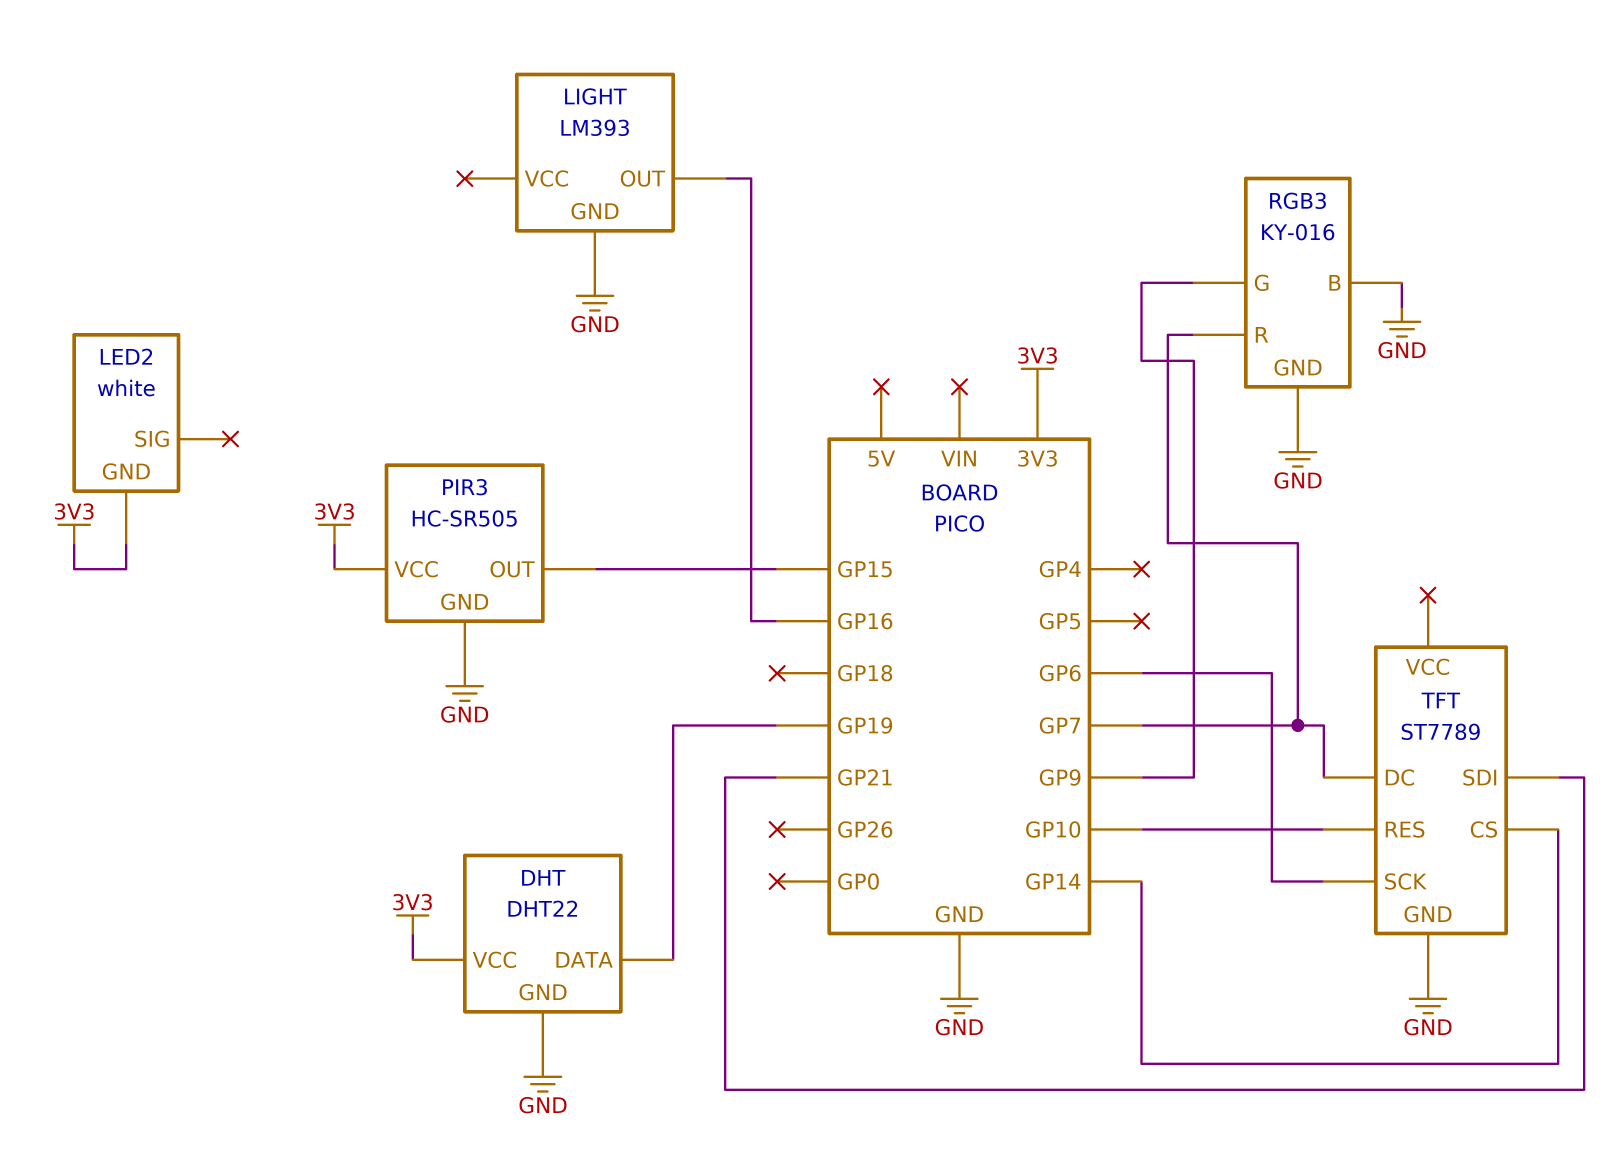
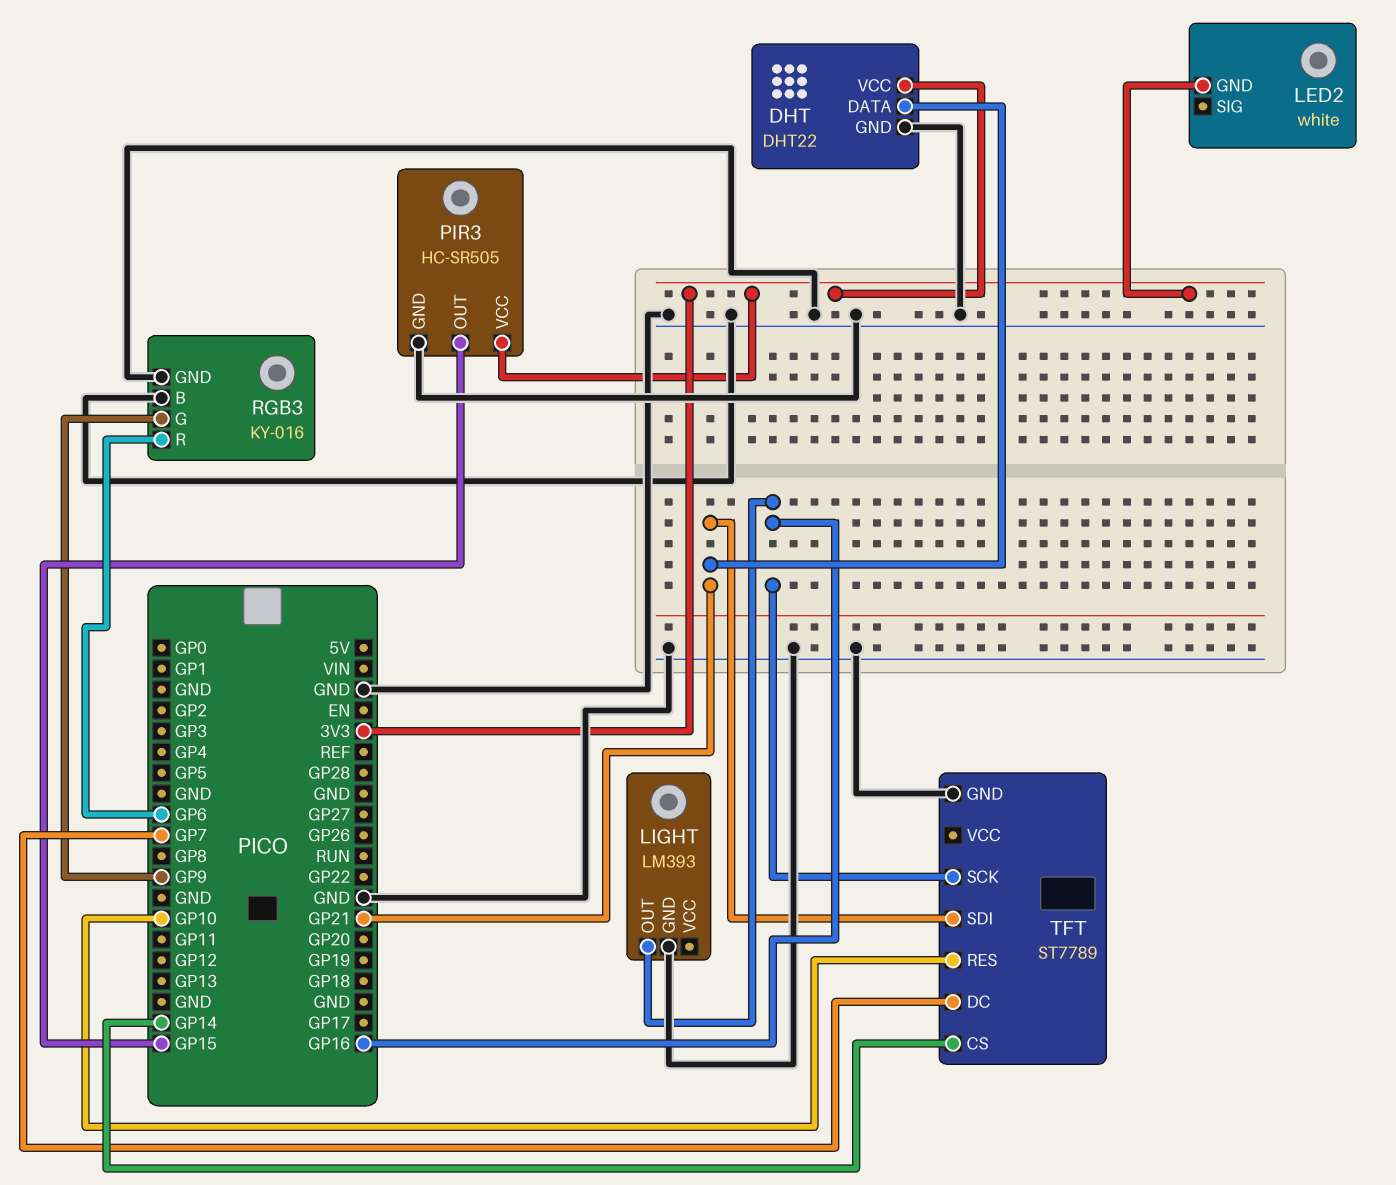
DHT pin DATA: GP19 -> GP21
RGB3 pin R: GP7 -> GP6
TFT pin SCK: GP6 -> GP16

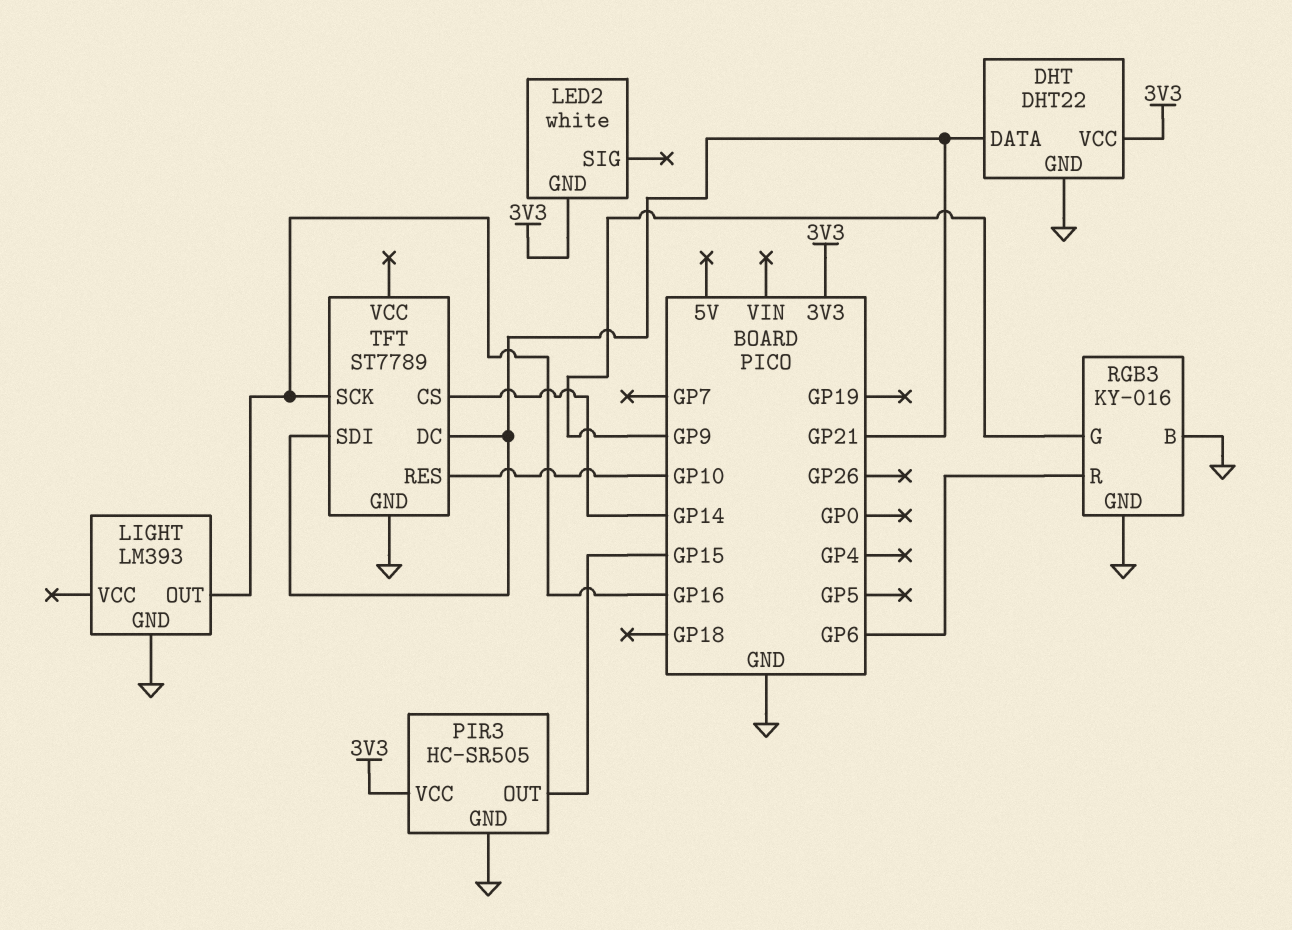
TFT pin DC: GP7 -> GP21

